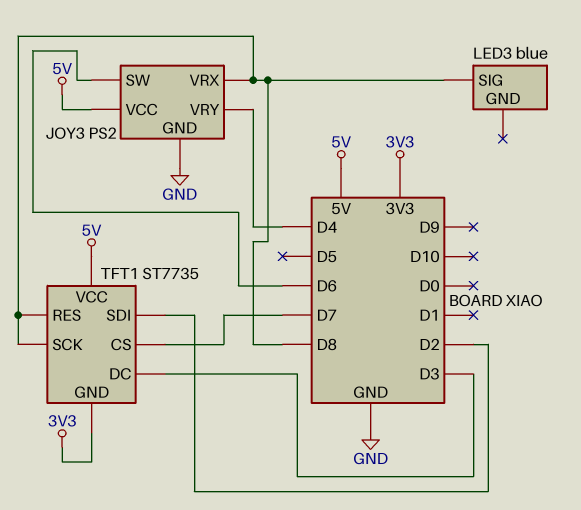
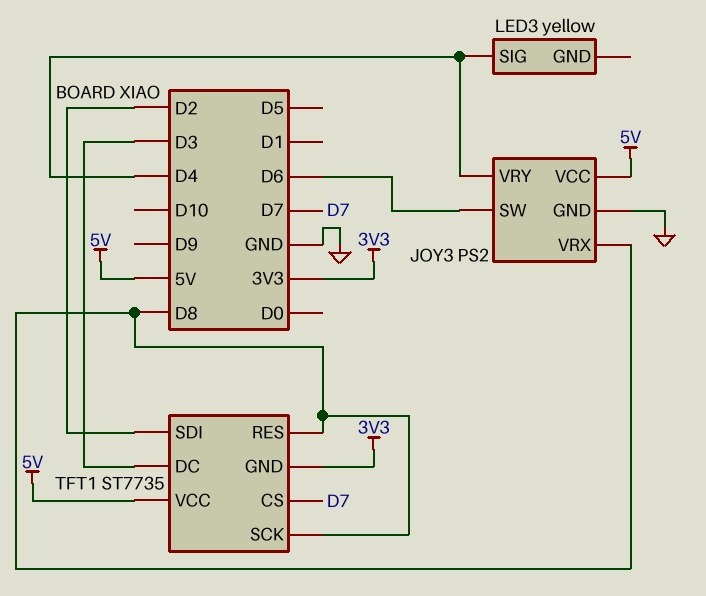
LED3: blue -> yellow
LED3 pin SIG: D8 -> D4

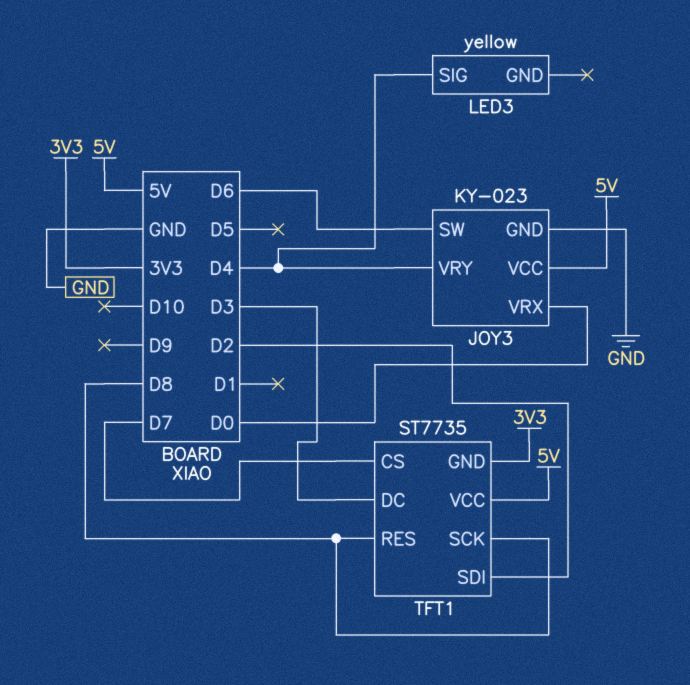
JOY3: PS2 -> KY-023
JOY3 pin VRX: D8 -> D0

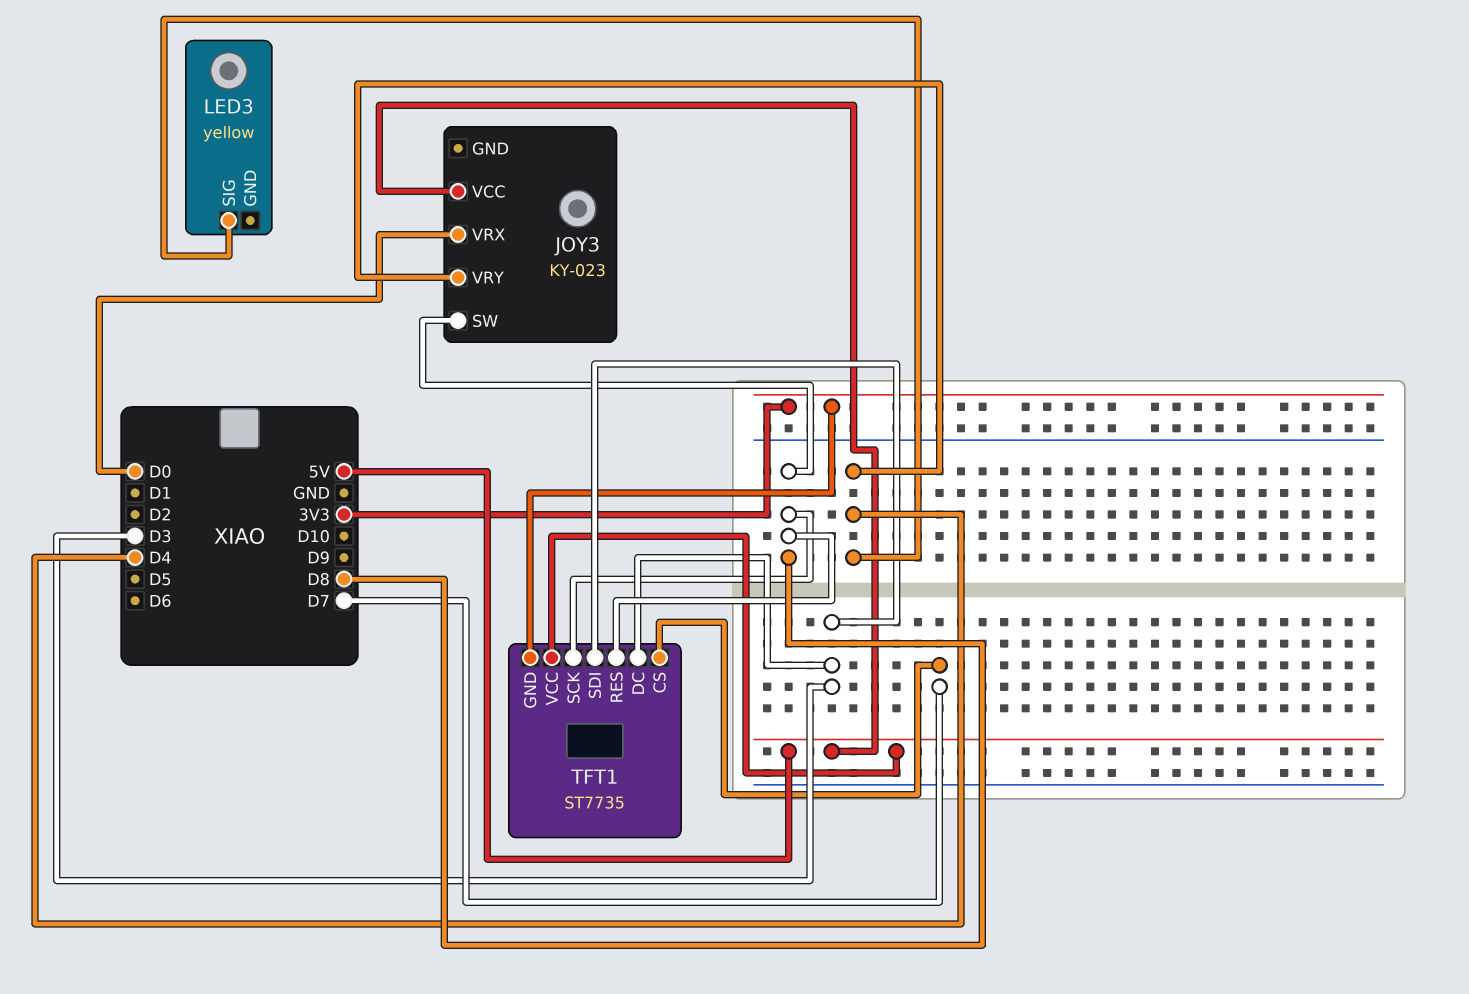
JOY3 pin GND: GND -> none
JOY3 pin SW: D6 -> D8
TFT1 pin SDI: D2 -> D3

